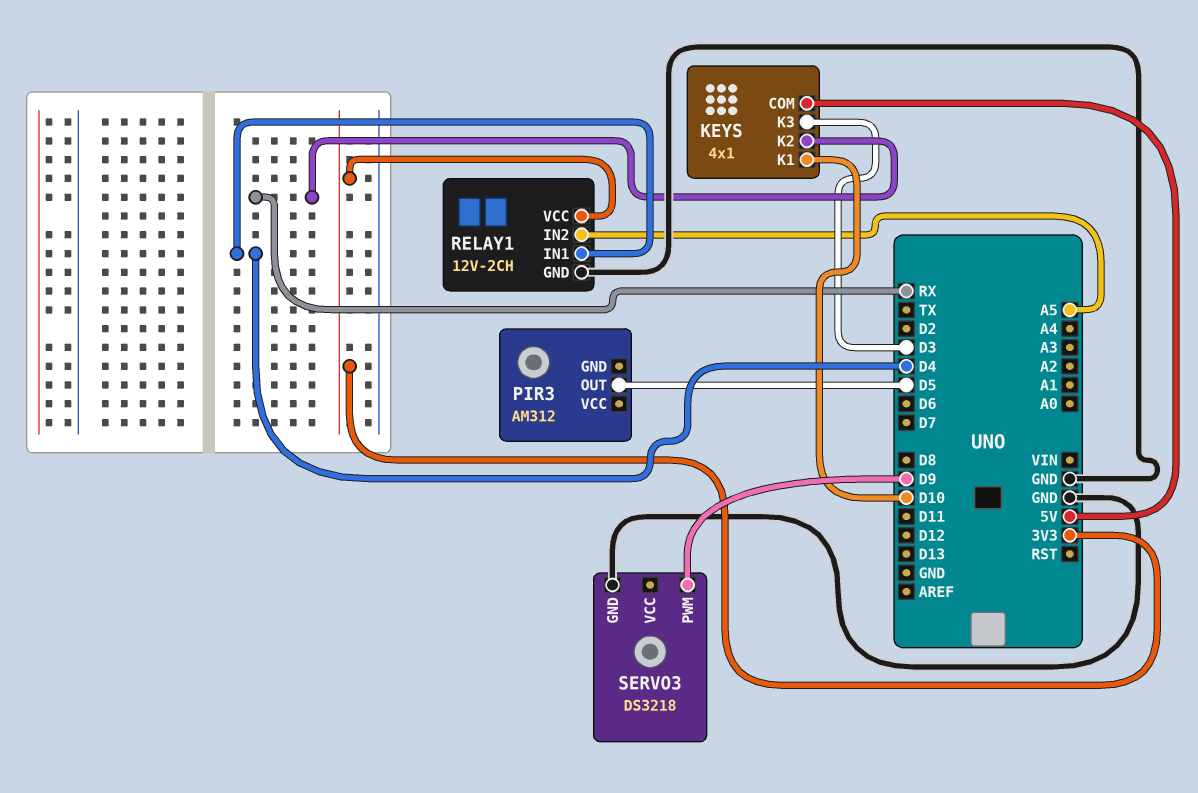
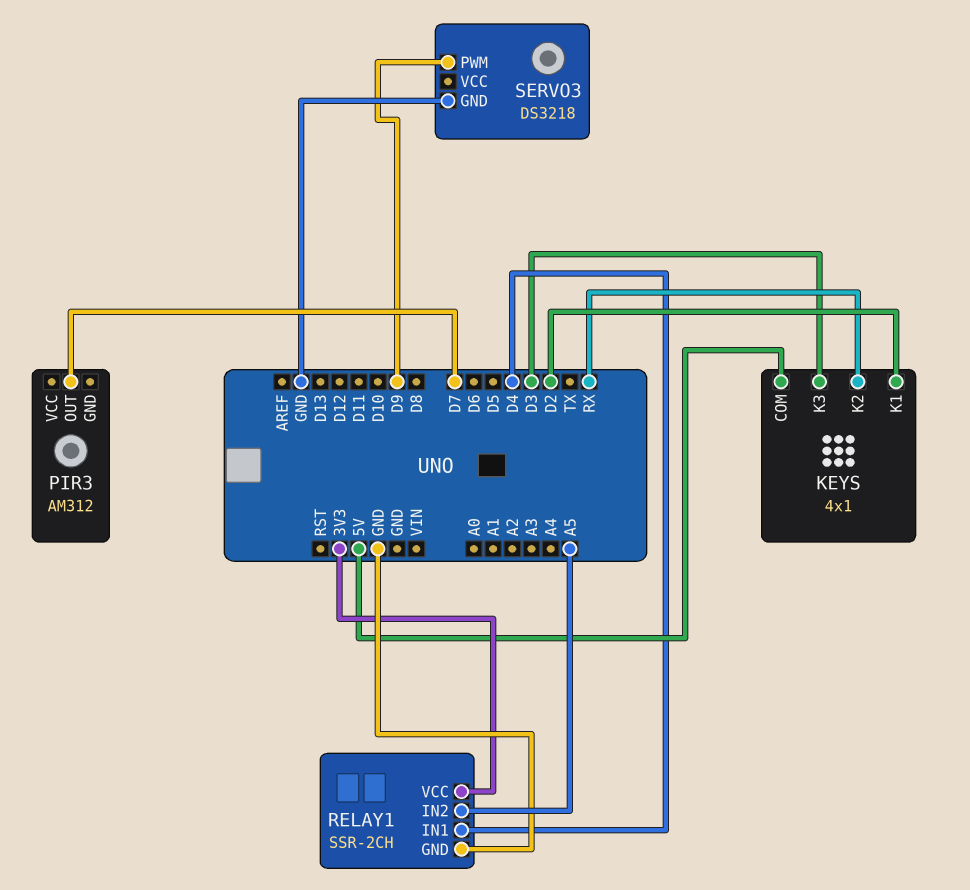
KEYS pin K1: D10 -> D2
PIR3 pin OUT: D5 -> D7
RELAY1: 12V-2CH -> SSR-2CH

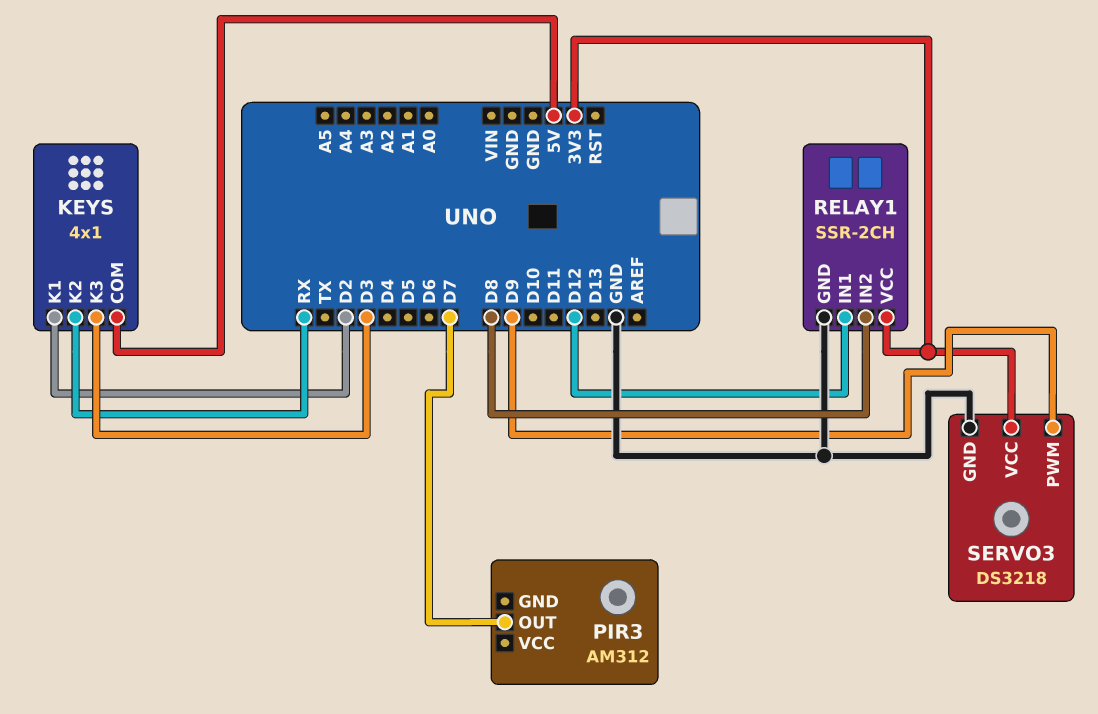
RELAY1 pin IN1: D4 -> D12
RELAY1 pin IN2: A5 -> D8
SERVO3 pin VCC: none -> 3V3

